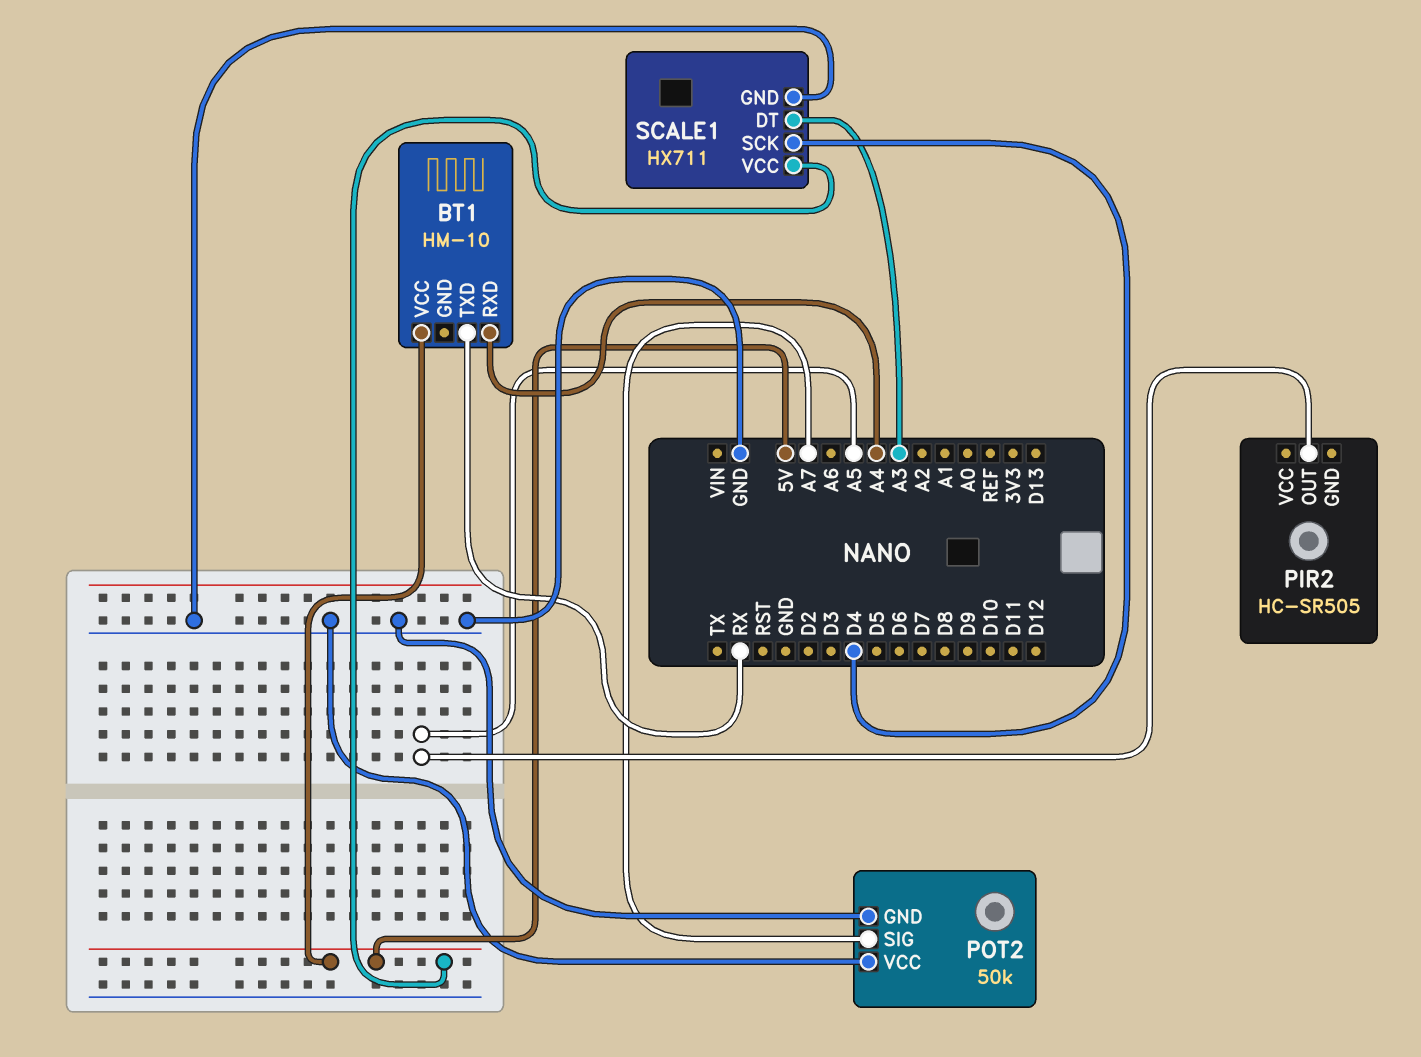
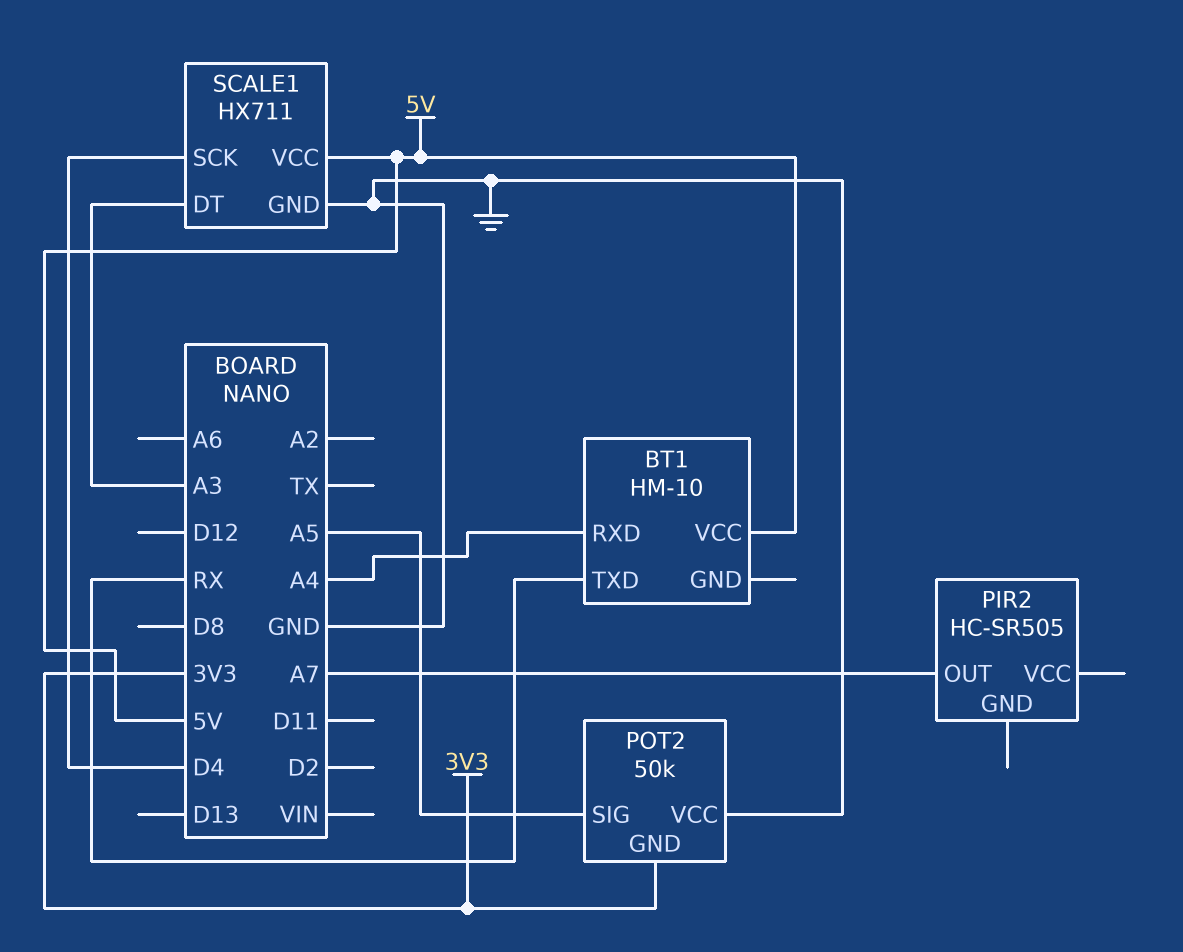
PIR2 pin OUT: A5 -> A7
POT2 pin GND: GND -> 3V3
POT2 pin SIG: A7 -> A5

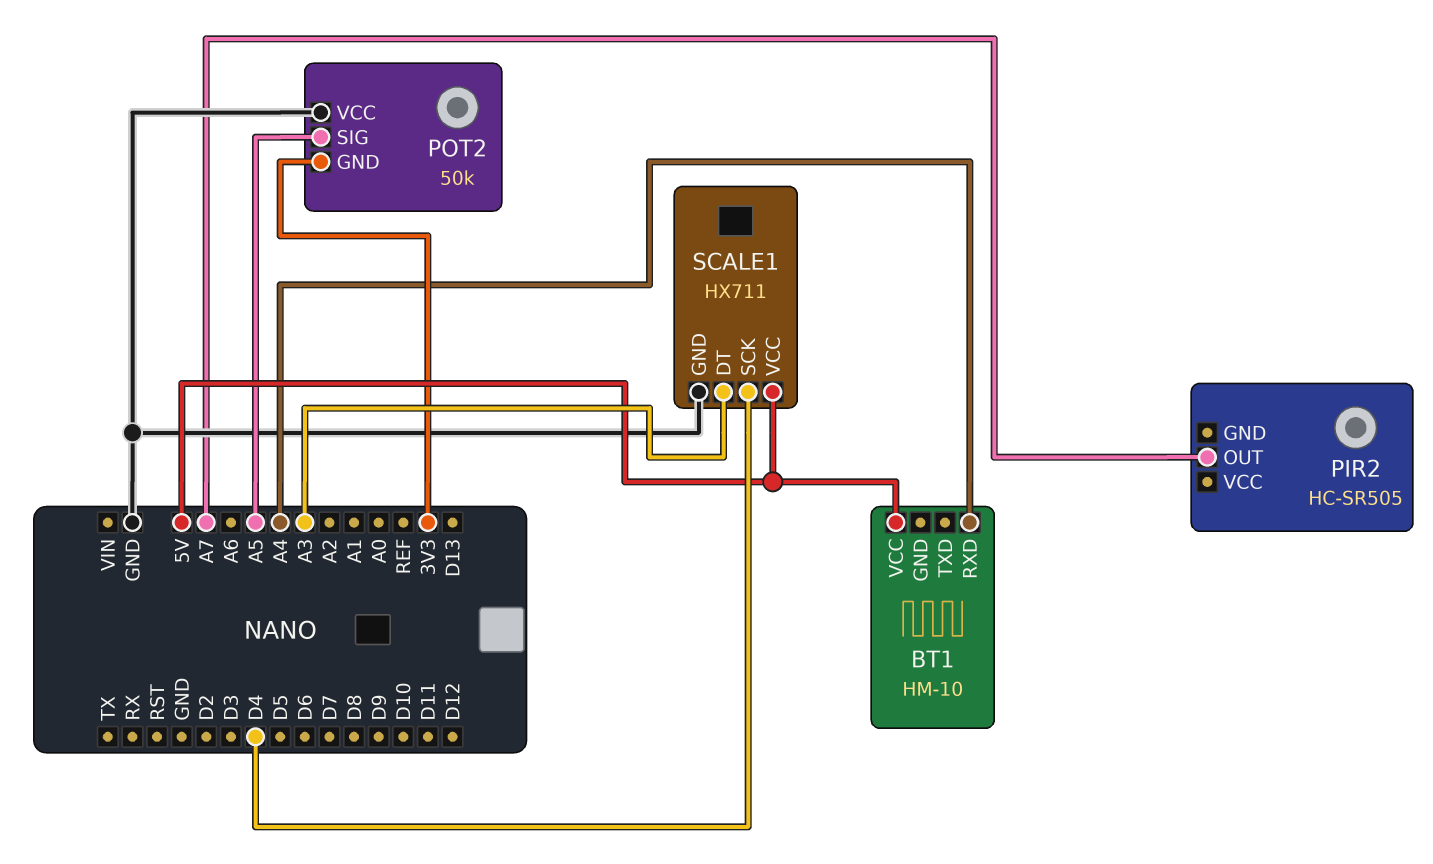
BT1 pin TXD: RX -> none

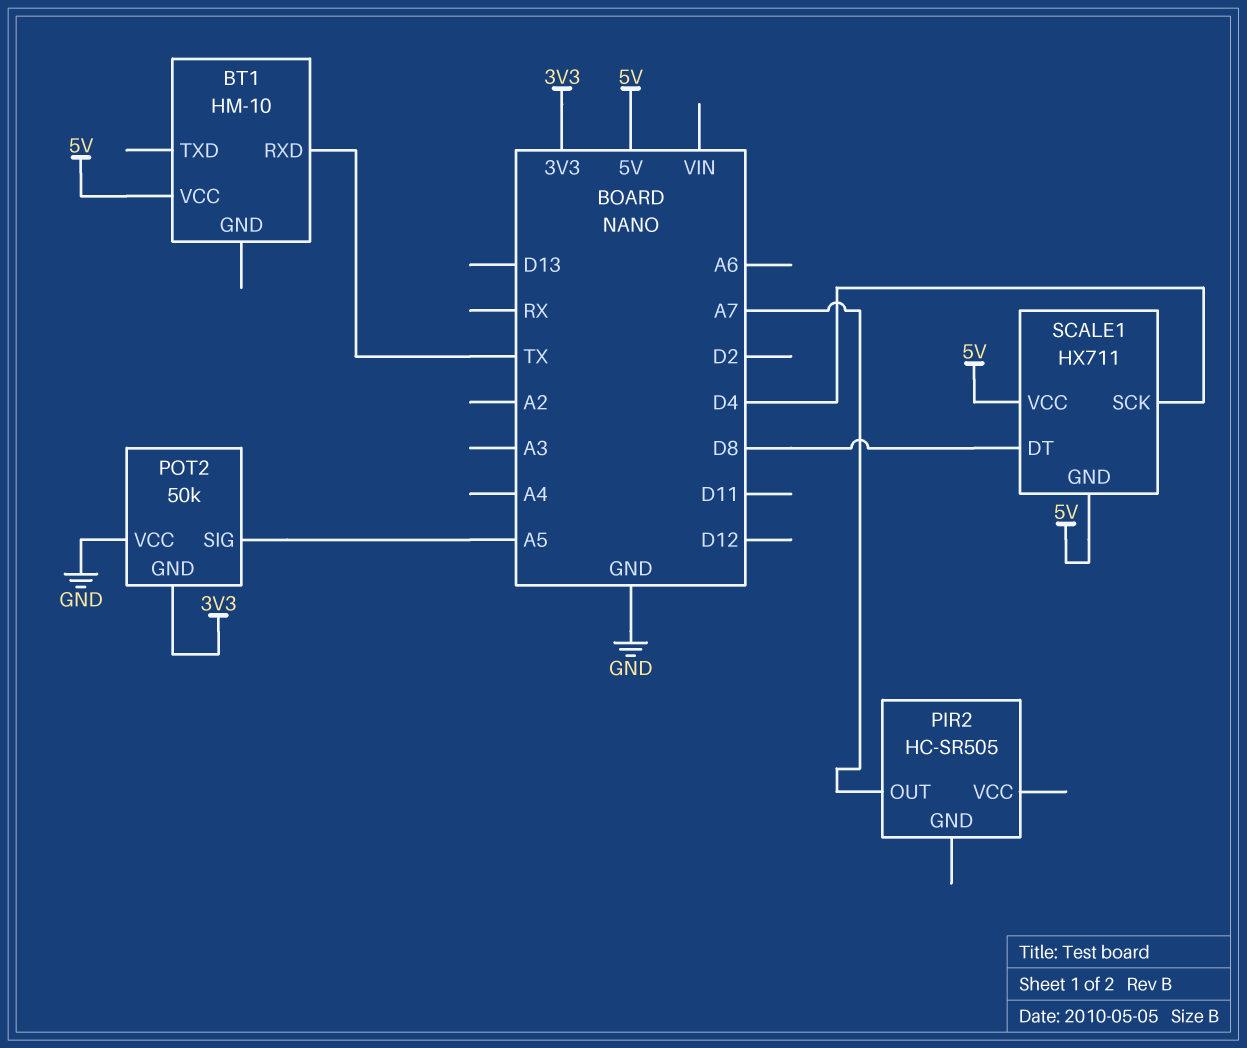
BT1 pin RXD: A4 -> TX
SCALE1 pin DT: A3 -> D8
SCALE1 pin GND: GND -> 5V

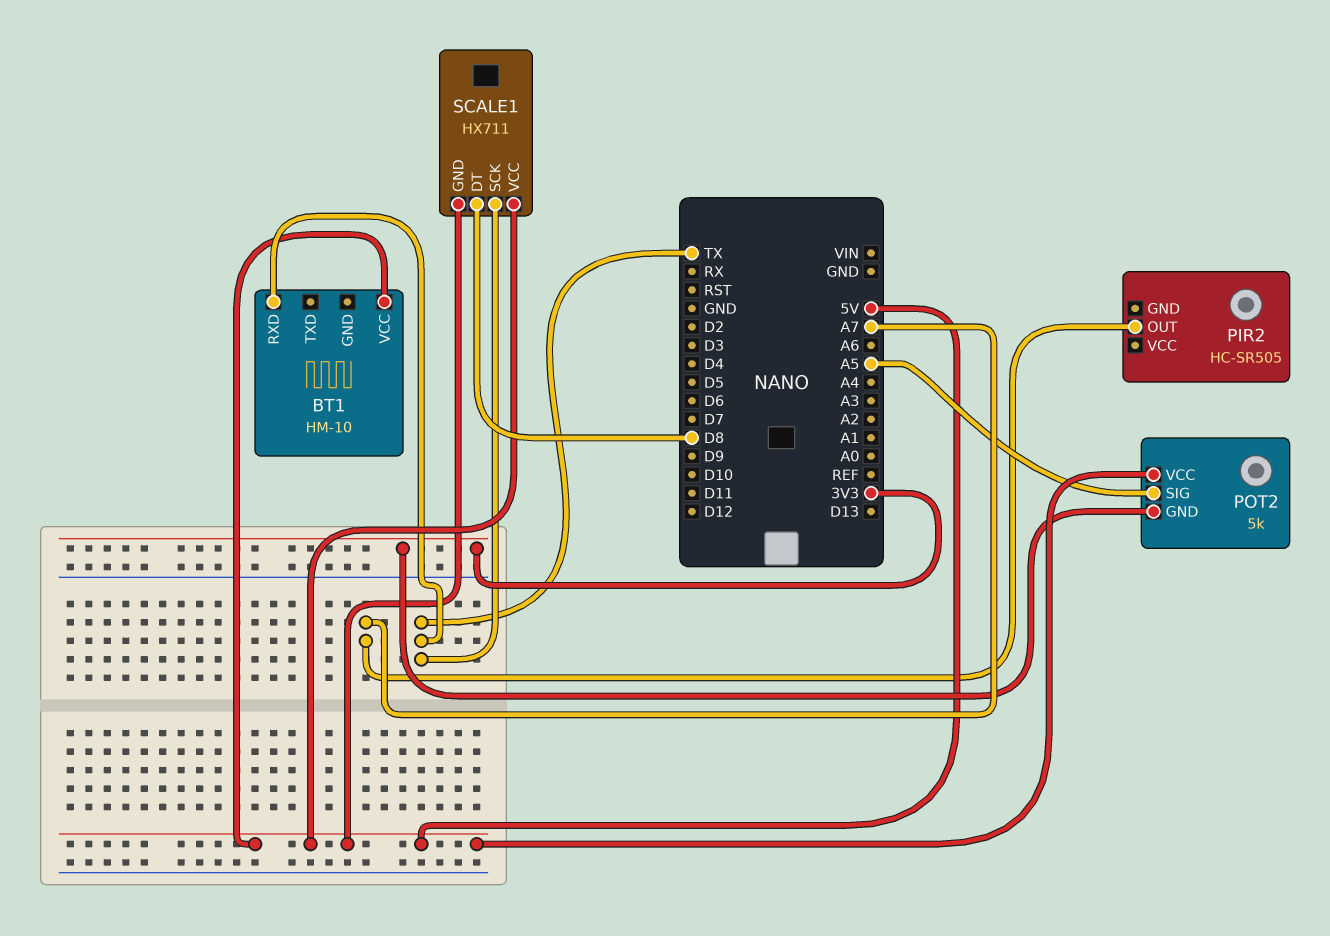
POT2: 50k -> 5k
POT2 pin VCC: GND -> 5V
SCALE1 pin SCK: D4 -> TX

